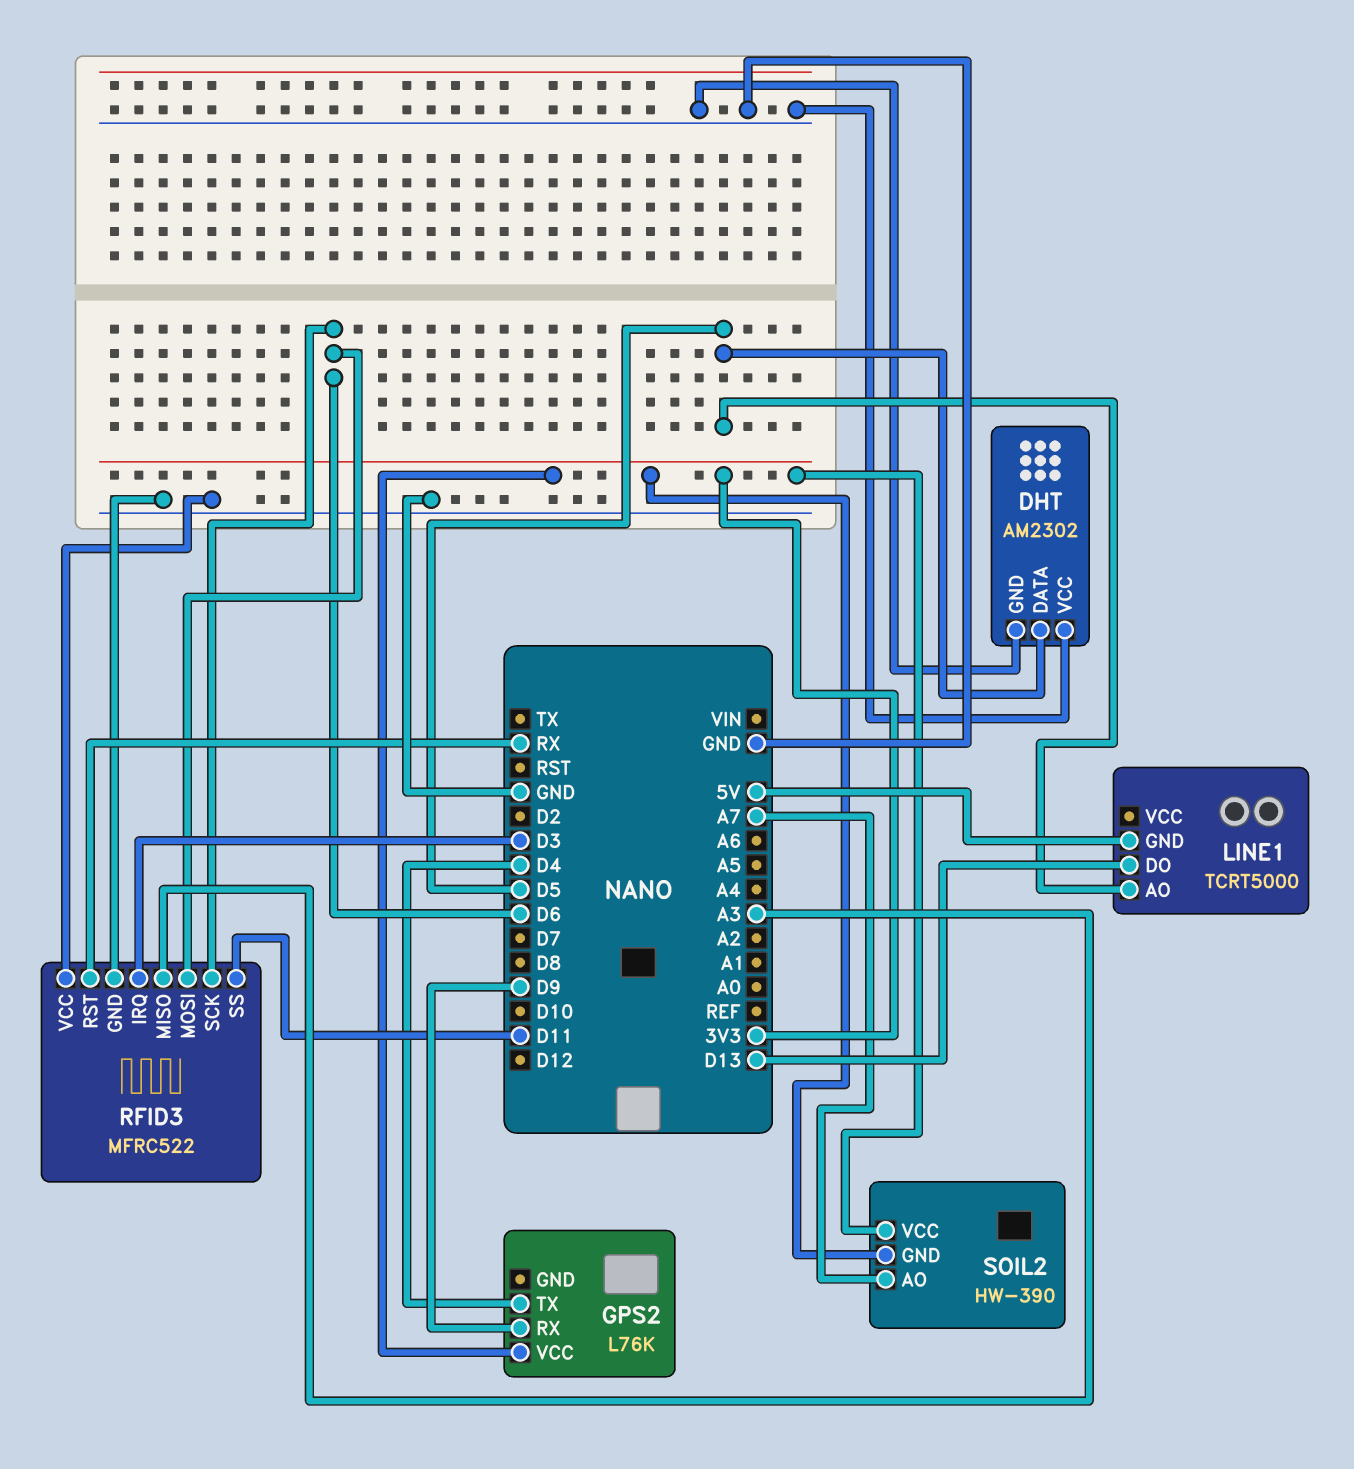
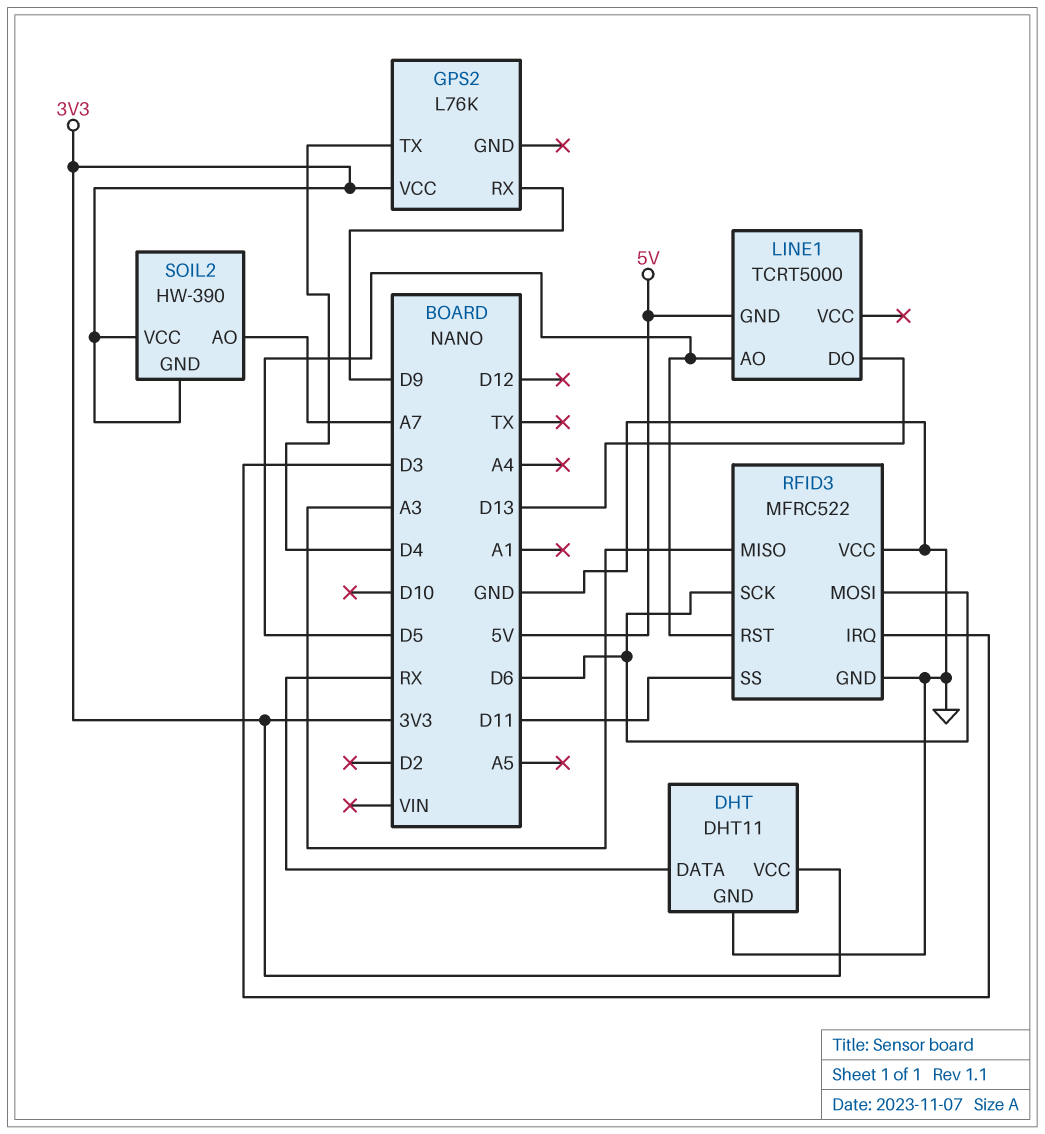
DHT: AM2302 -> DHT11
DHT pin DATA: D5 -> RX
DHT pin VCC: GND -> 3V3
RFID3 pin RST: RX -> D5

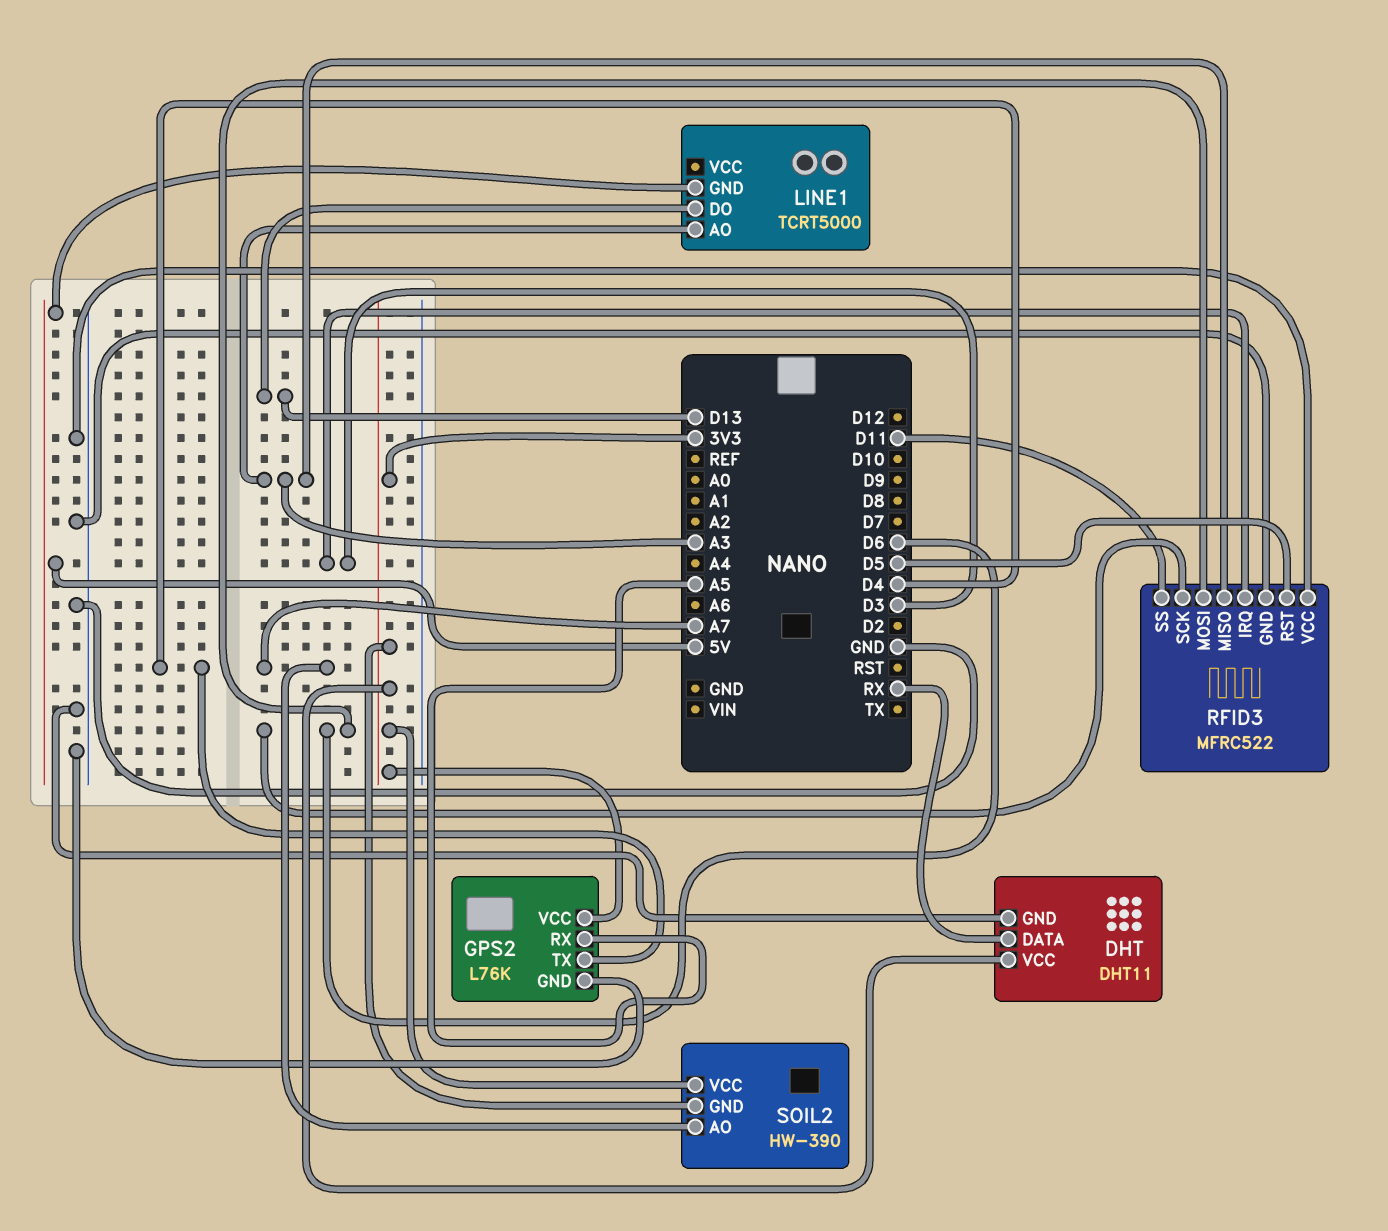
GPS2 pin GND: none -> GND
GPS2 pin RX: D9 -> A5
LINE1 pin AO: D5 -> A3

